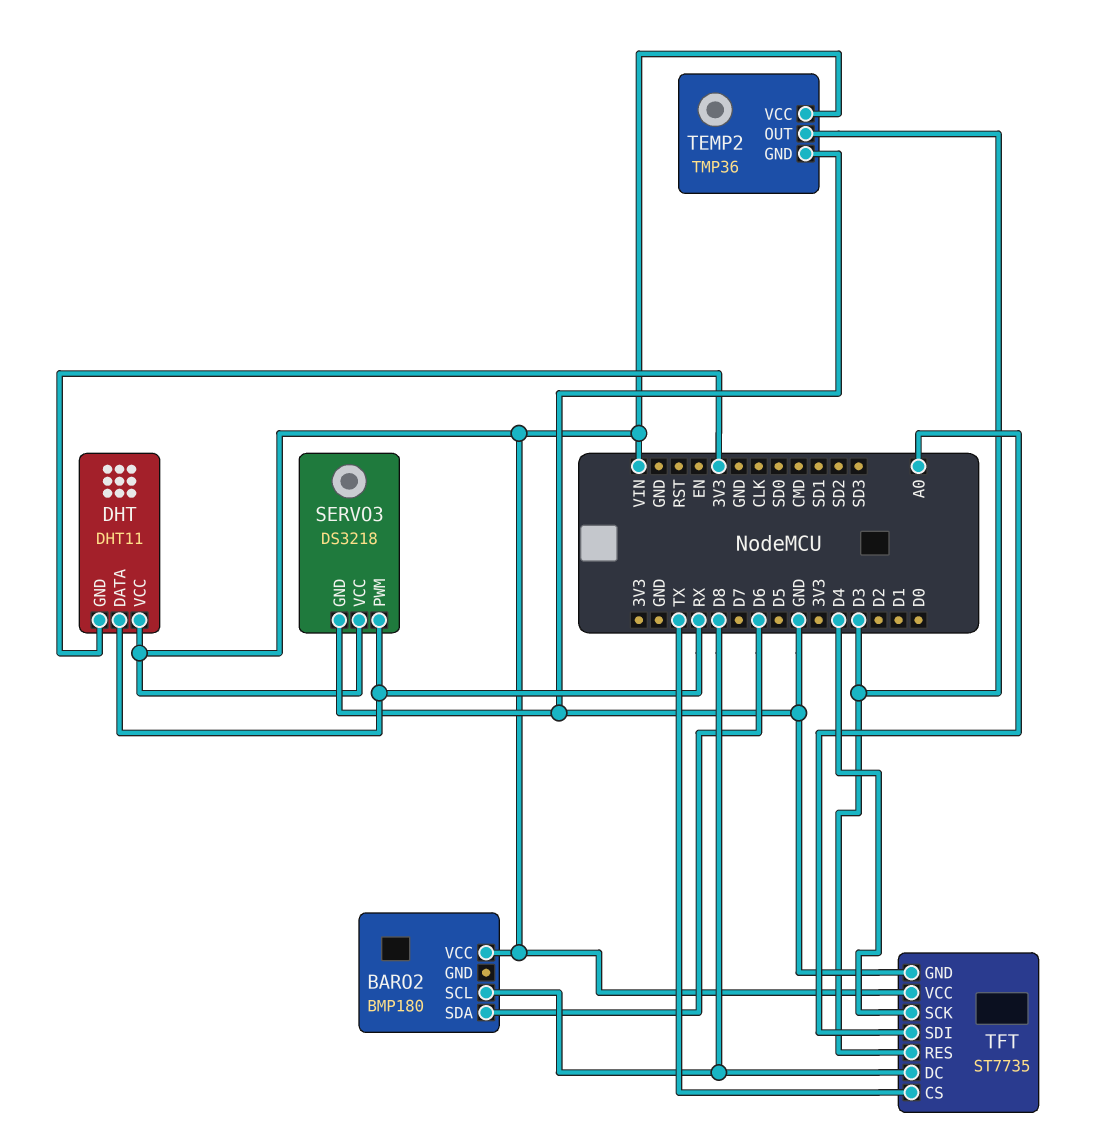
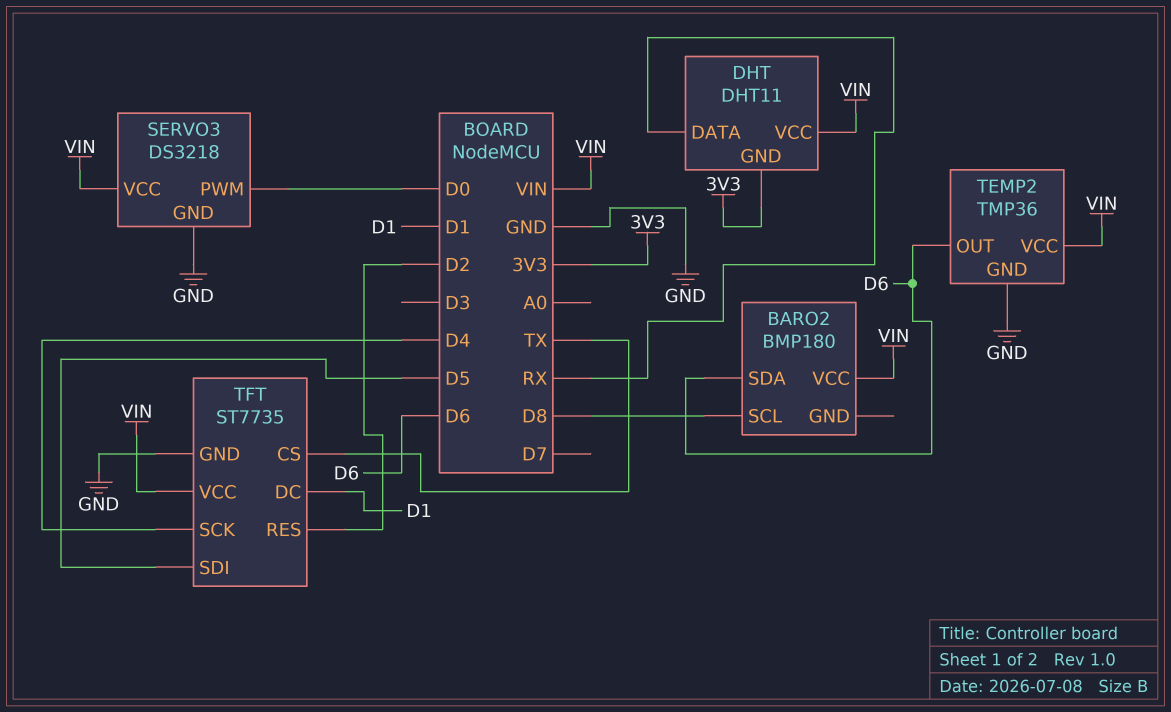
SERVO3 pin PWM: RX -> D0
TEMP2 pin OUT: D3 -> D6
TFT pin DC: D8 -> D1
TFT pin RES: D3 -> D2
TFT pin SDI: A0 -> D5

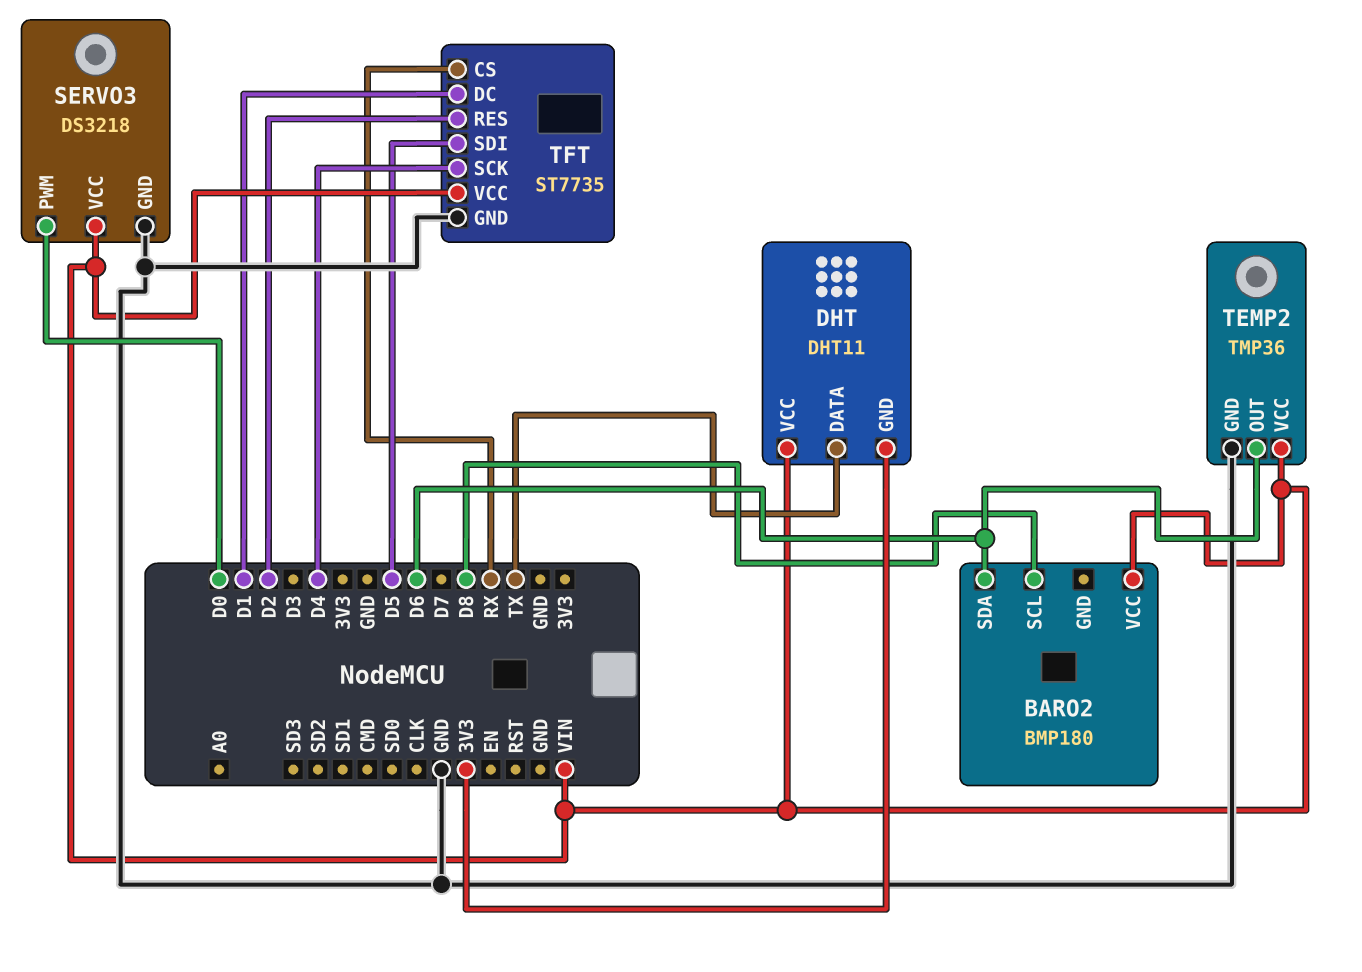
DHT pin DATA: RX -> TX
TFT pin CS: TX -> RX

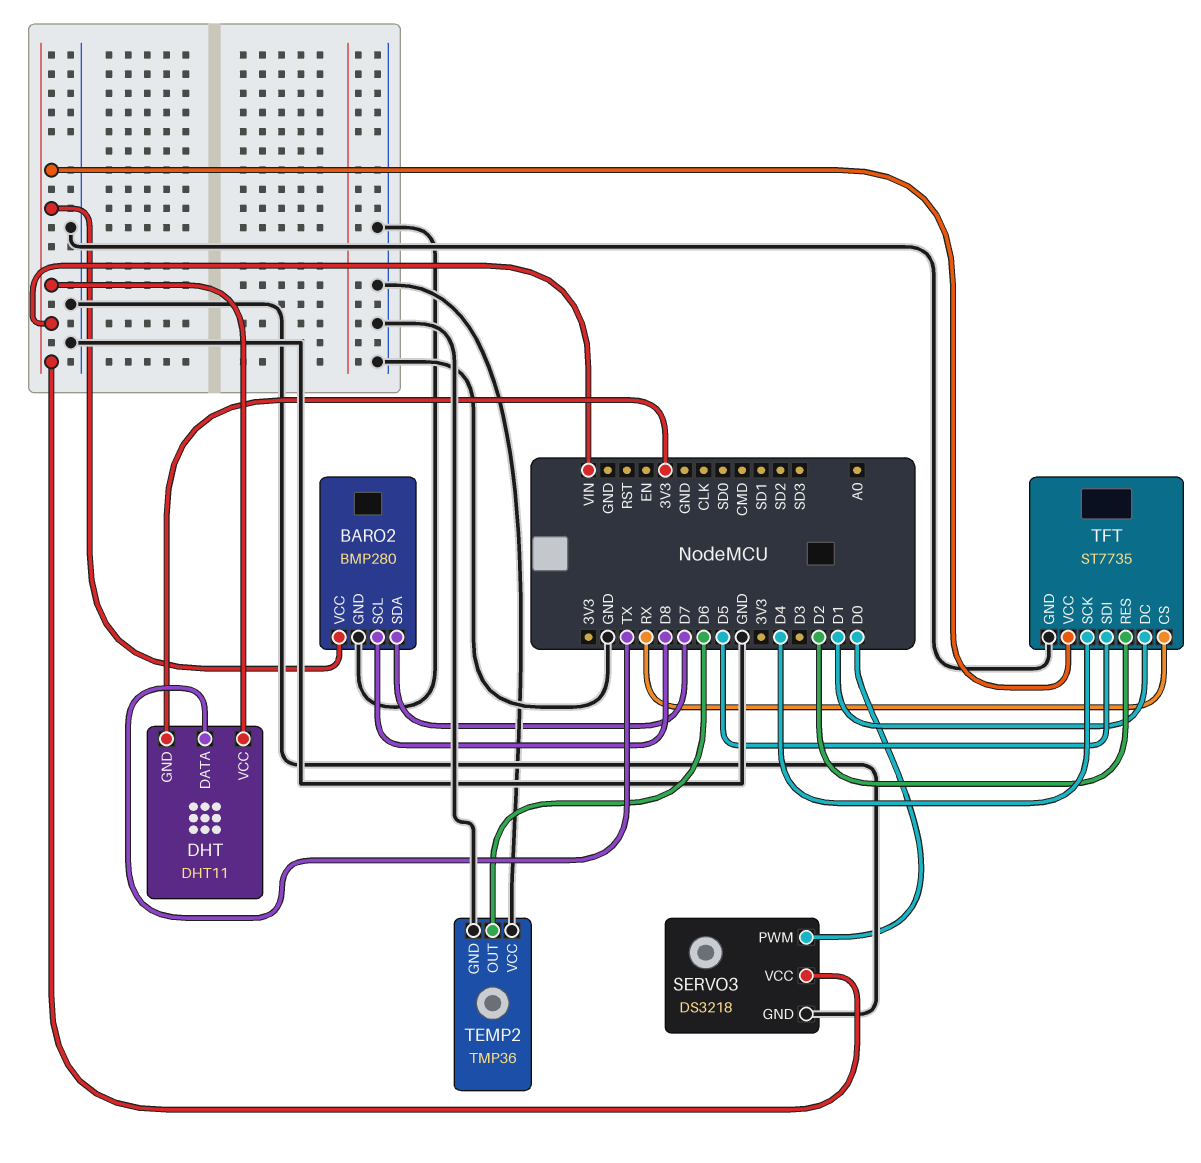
BARO2: BMP180 -> BMP280
BARO2 pin GND: none -> GND
BARO2 pin SDA: D6 -> D7
TEMP2 pin VCC: VIN -> GND

